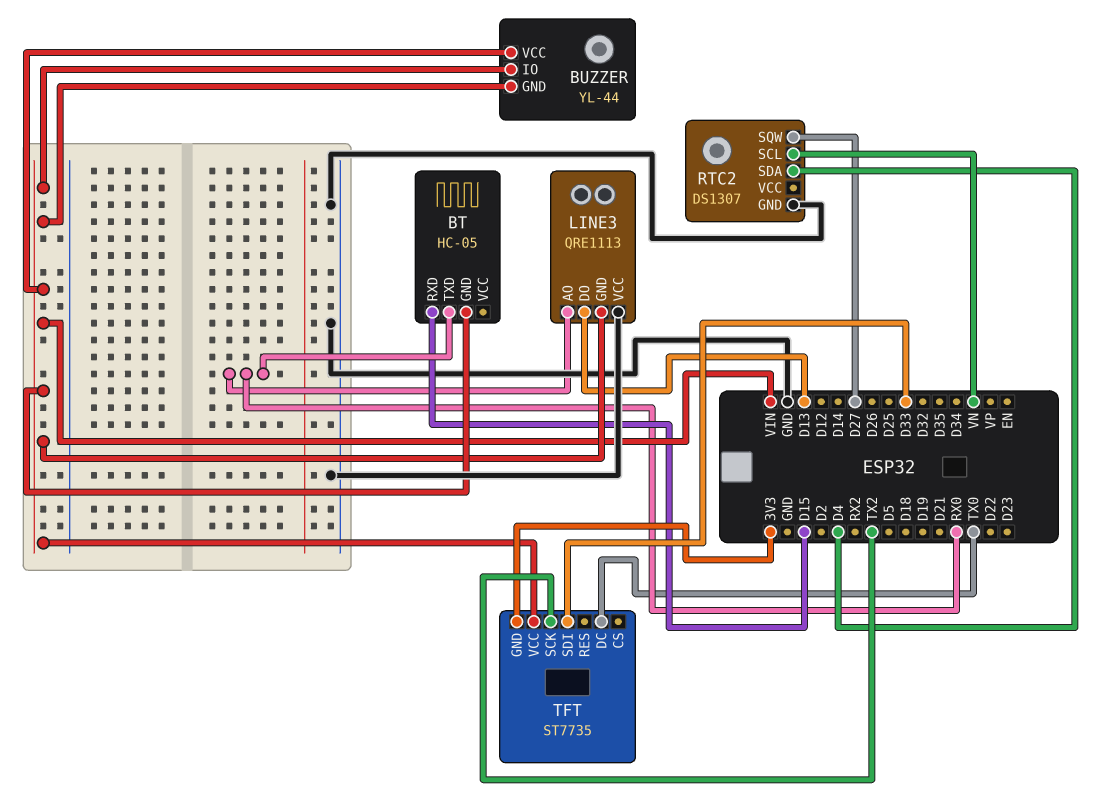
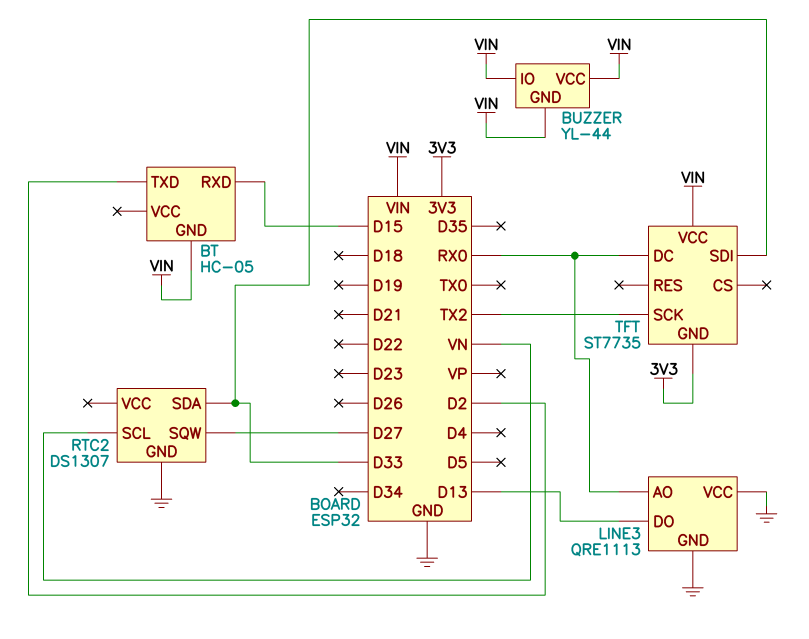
BT pin TXD: RX0 -> D2
LINE3 pin GND: VIN -> GND
RTC2 pin SDA: D4 -> D33
TFT pin DC: TX0 -> RX0

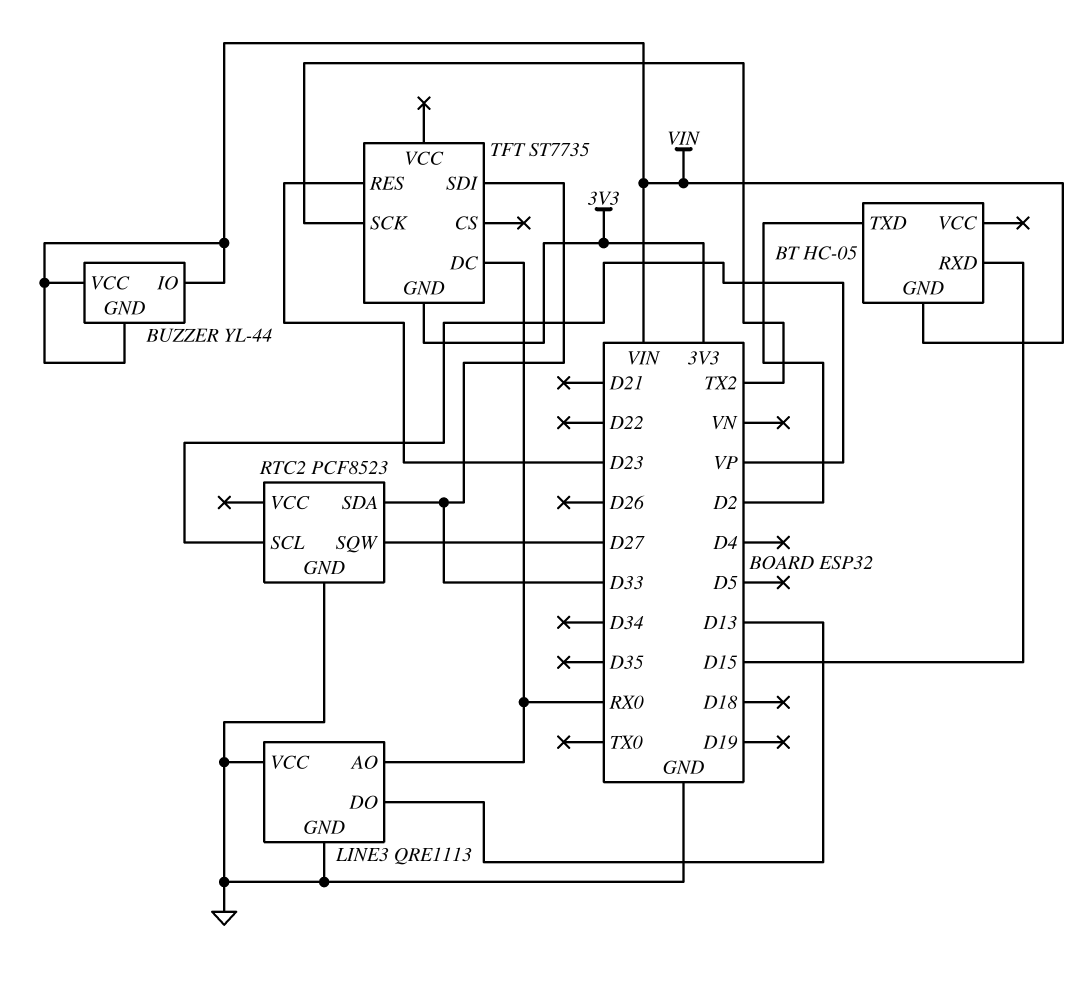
RTC2: DS1307 -> PCF8523
RTC2 pin SCL: VN -> VP
TFT pin RES: none -> D23
TFT pin VCC: VIN -> none

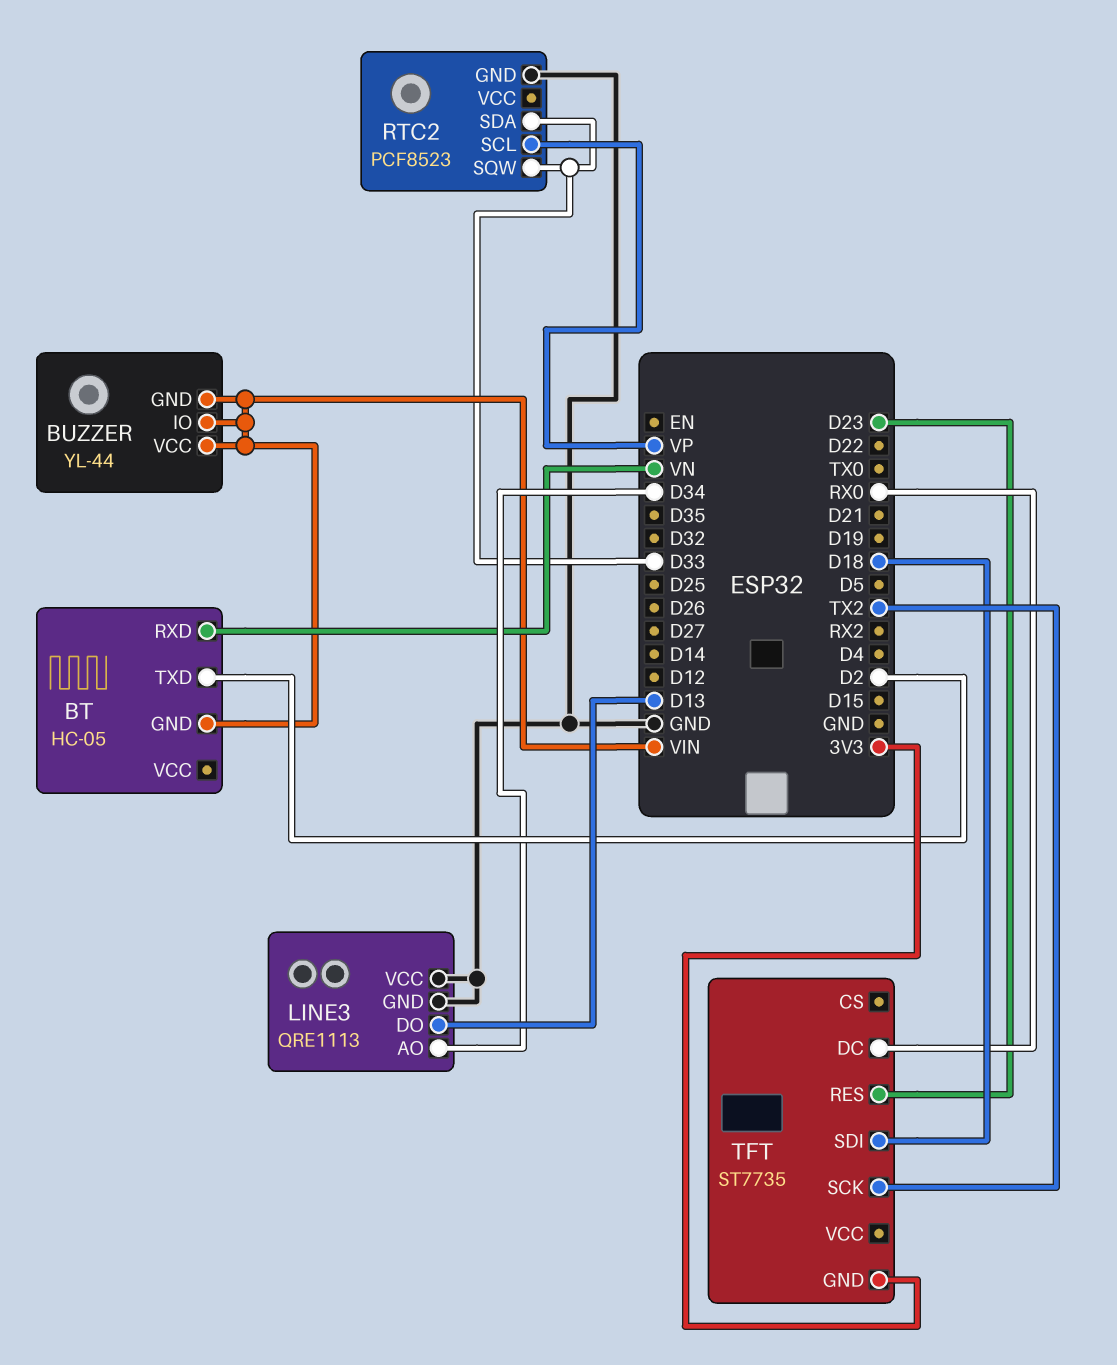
BT pin RXD: D15 -> VN
LINE3 pin AO: RX0 -> D34
RTC2 pin SQW: D27 -> D33
TFT pin SDI: D33 -> D18

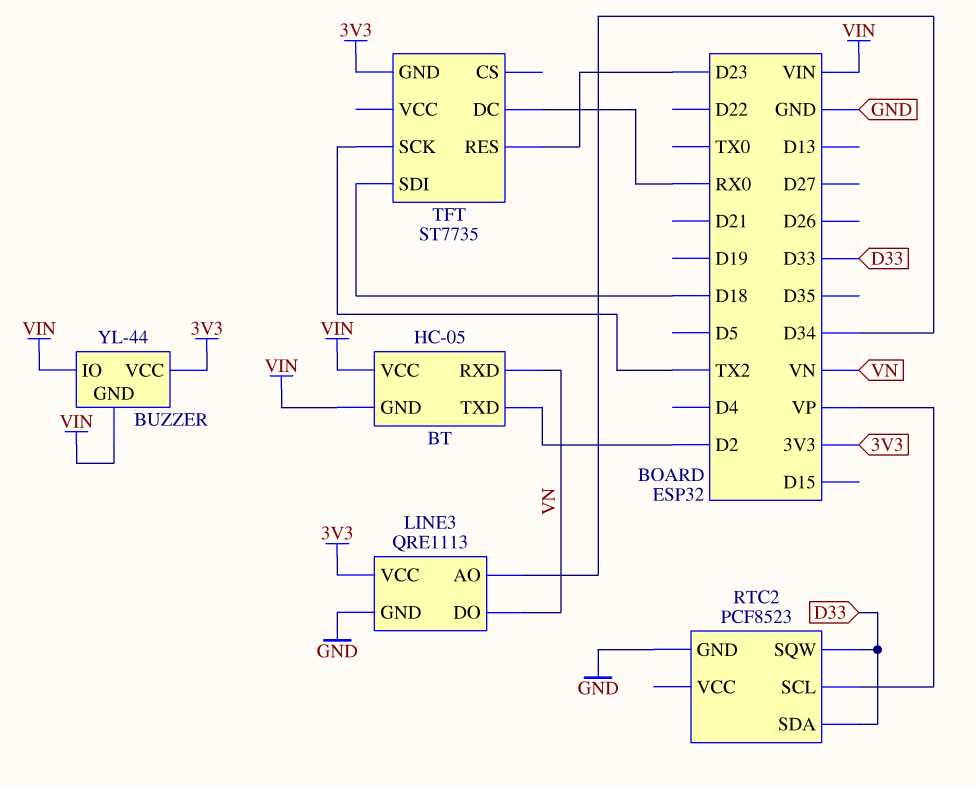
BT pin VCC: none -> VIN
BUZZER pin VCC: VIN -> 3V3
LINE3 pin DO: D13 -> VN
LINE3 pin VCC: GND -> 3V3

